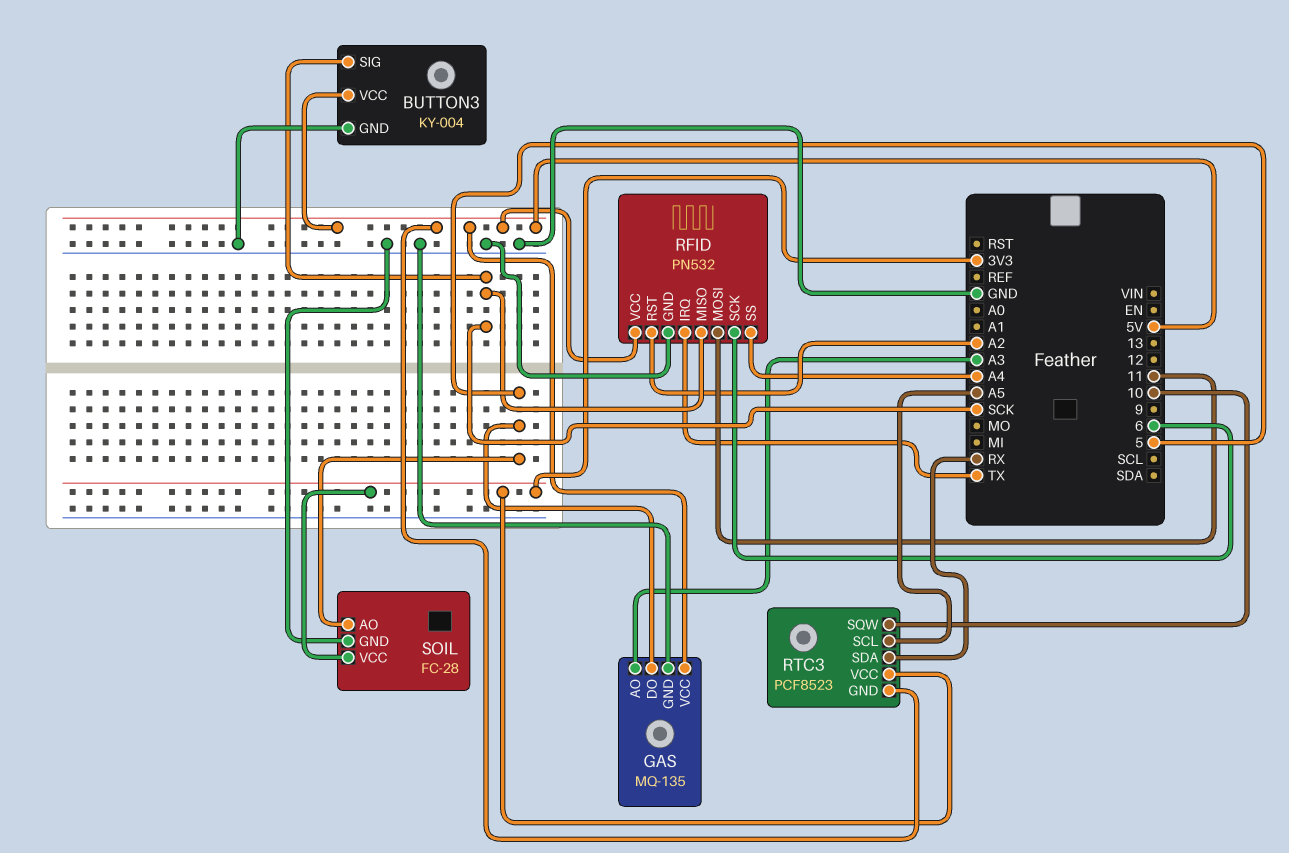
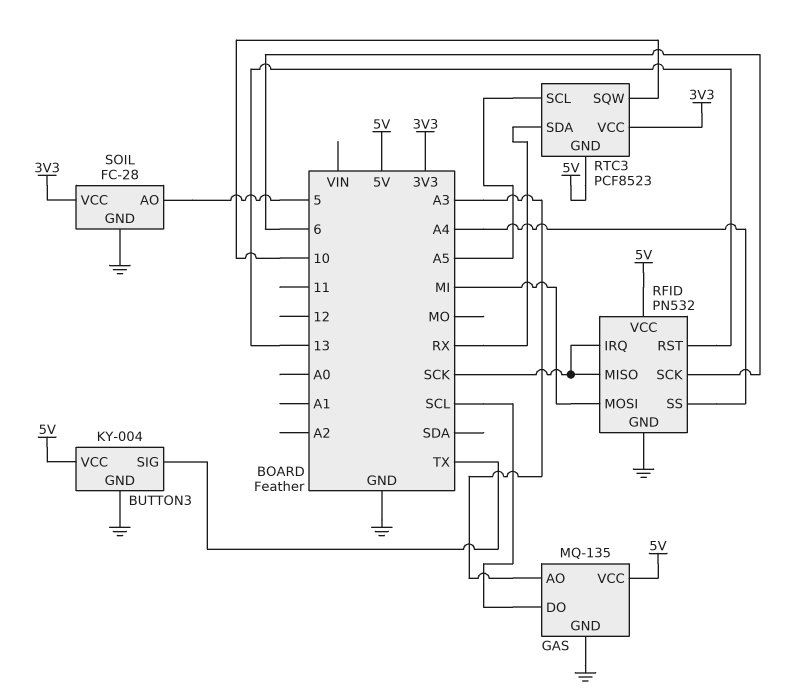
BUTTON3 pin SIG: SCK -> TX
GAS pin DO: 5 -> SCL
RFID pin IRQ: TX -> SCK
RFID pin MOSI: 11 -> MI
RFID pin RST: A2 -> 13

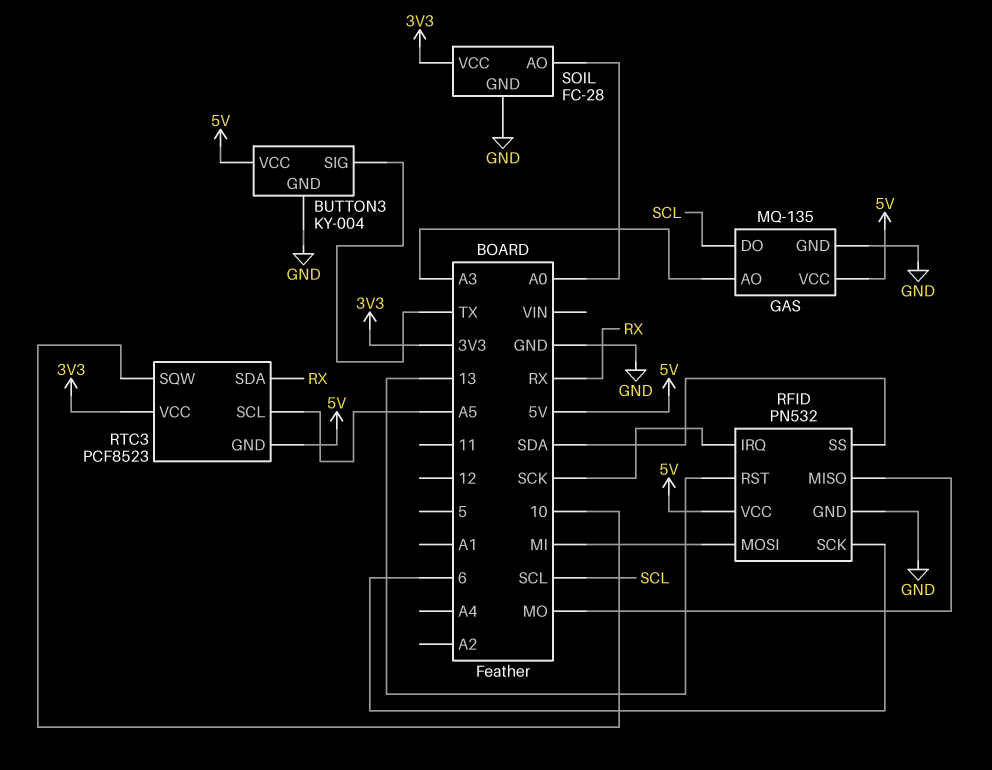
RFID pin MISO: SCK -> MO
RFID pin SS: A4 -> SDA
SOIL pin AO: 5 -> A0

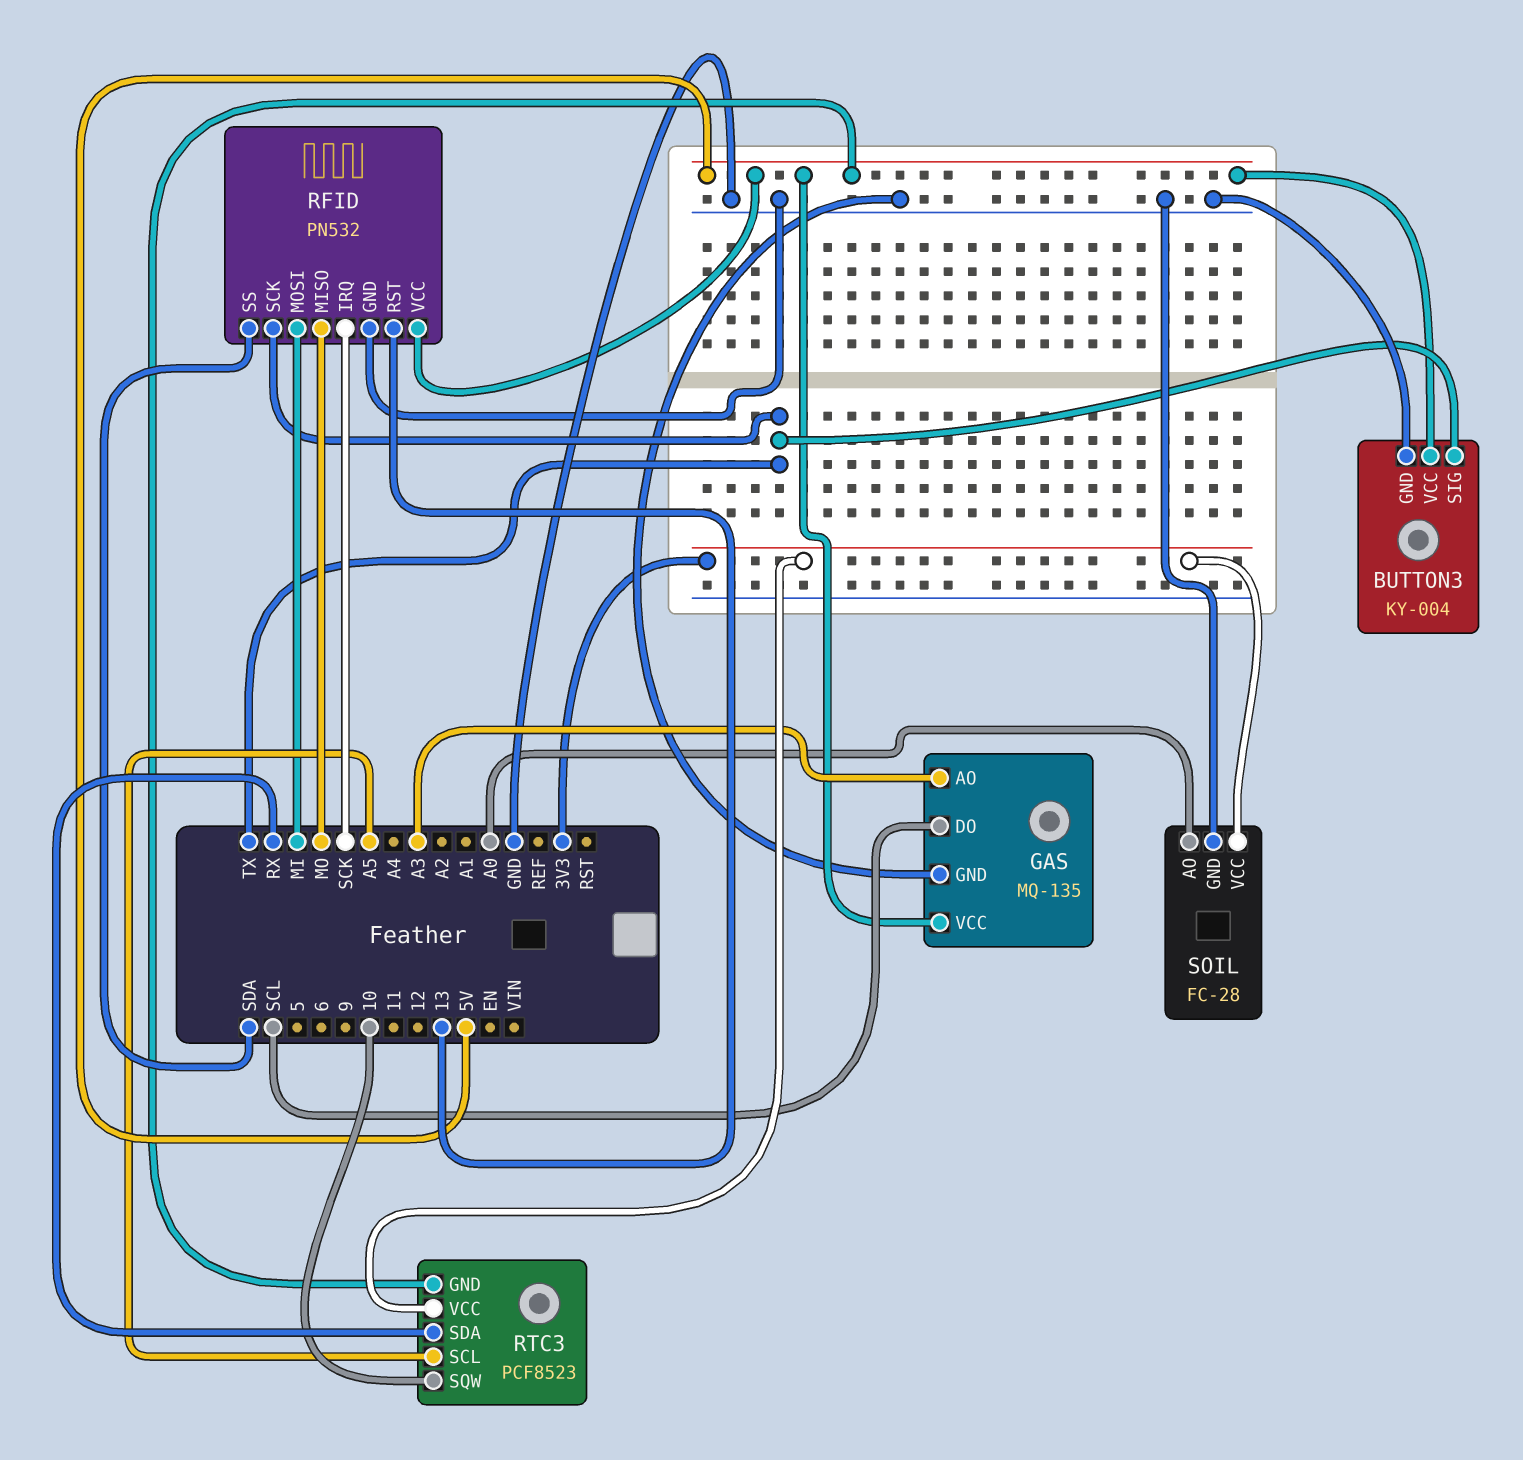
RFID pin SCK: 6 -> TX

